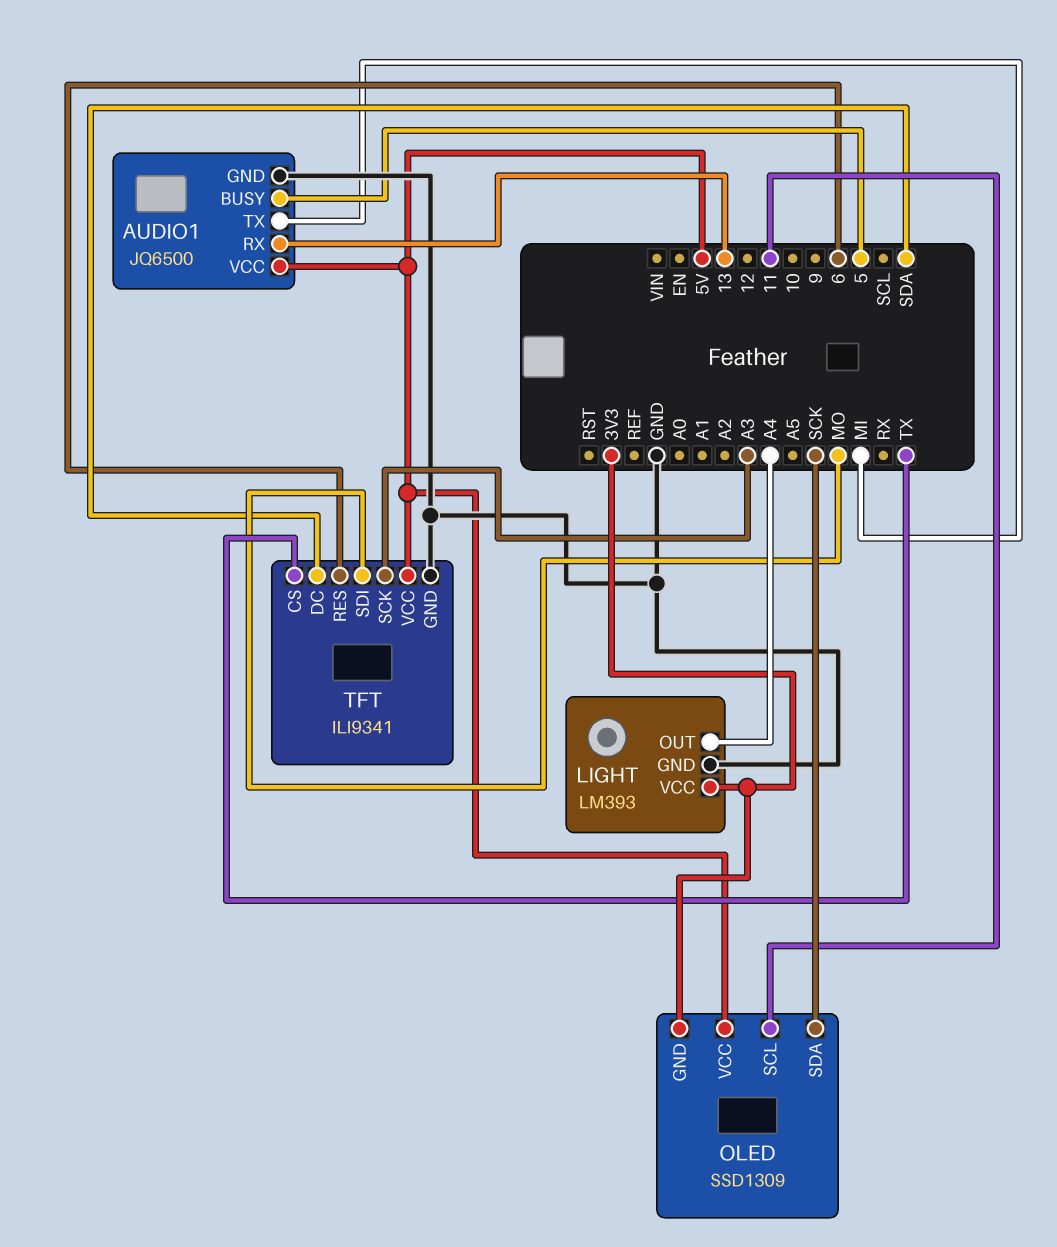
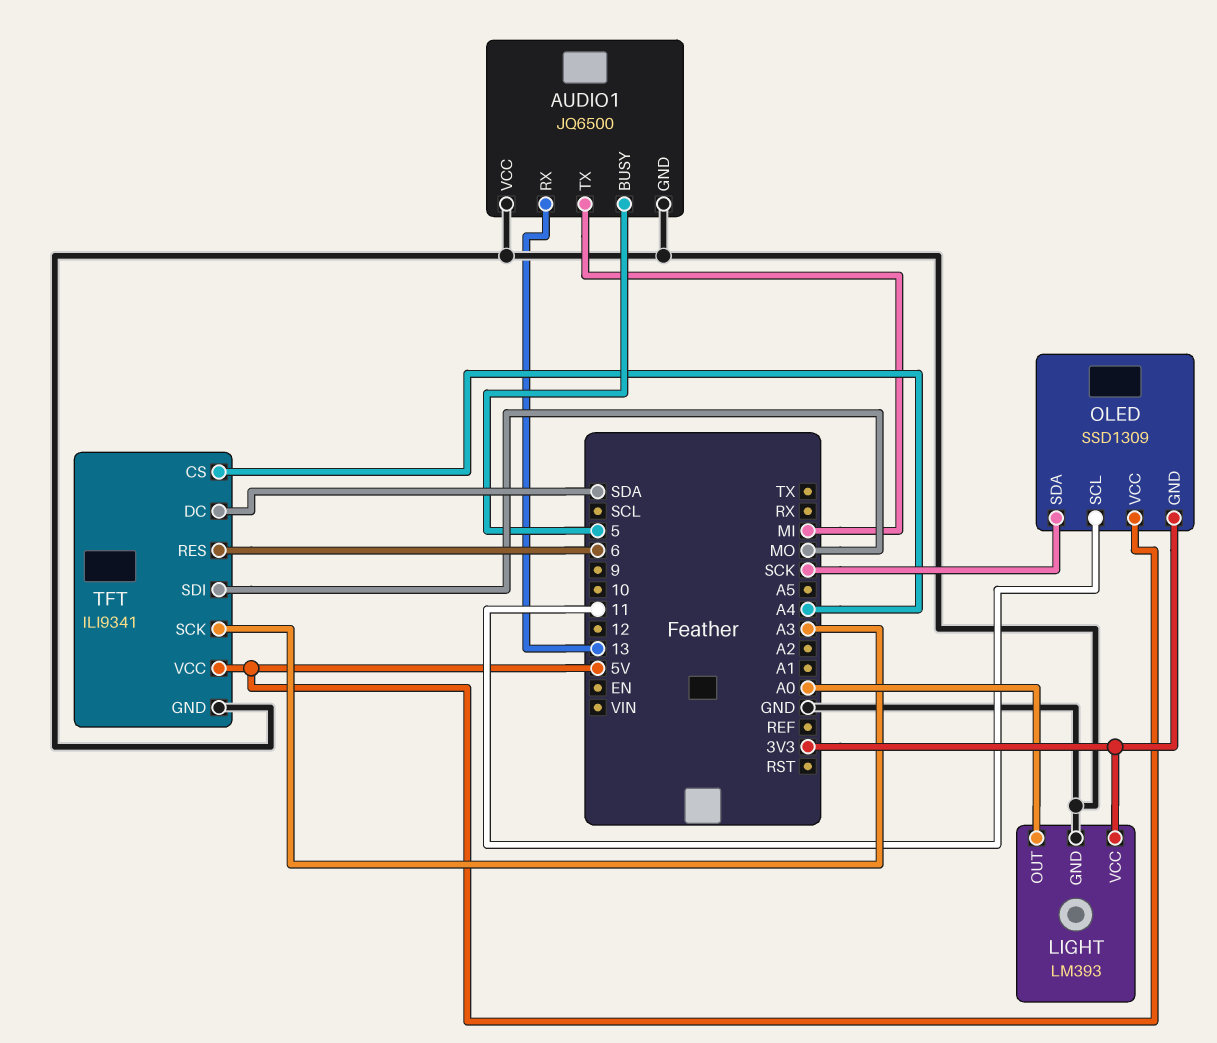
AUDIO1 pin VCC: 5V -> GND
LIGHT pin OUT: A4 -> A0
TFT pin CS: TX -> A4

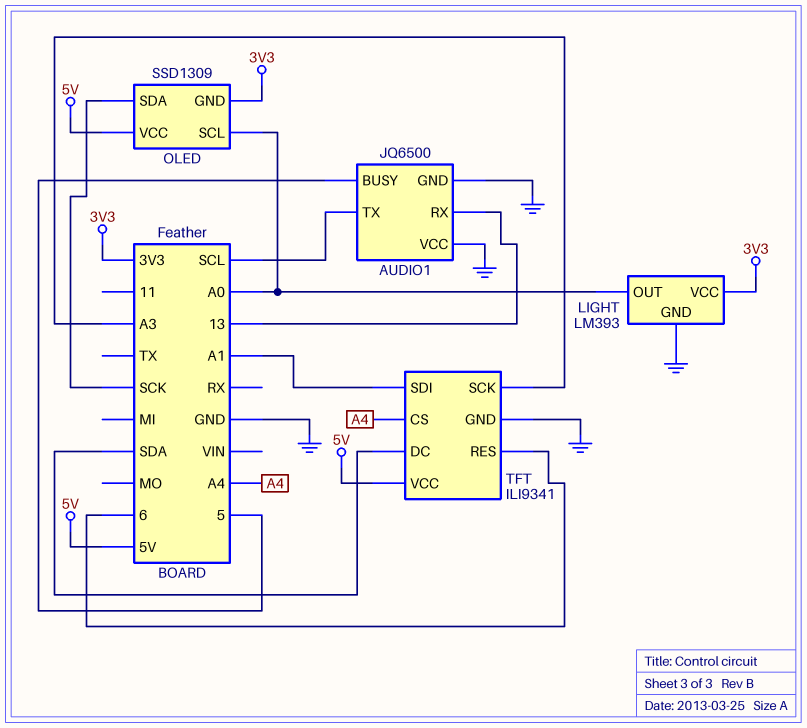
AUDIO1 pin TX: MI -> SCL
OLED pin SCL: 11 -> A0
TFT pin SDI: MO -> A1

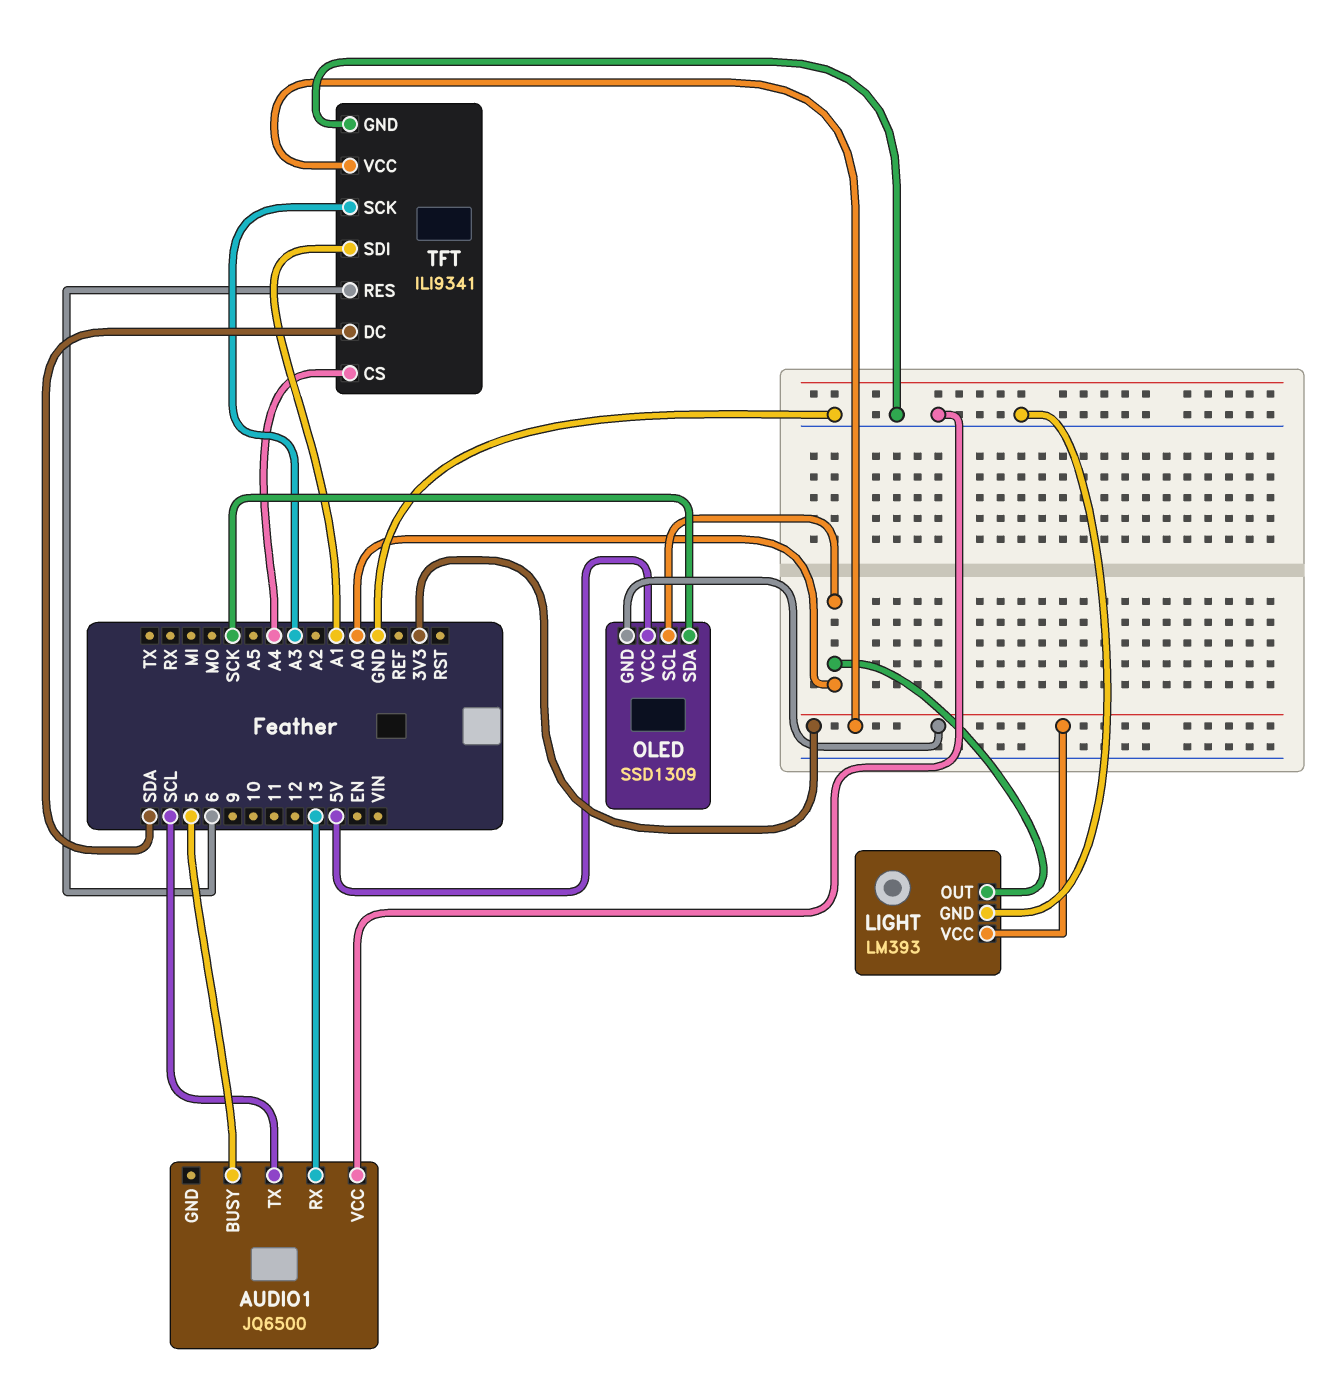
AUDIO1 pin GND: GND -> none
TFT pin VCC: 5V -> 3V3

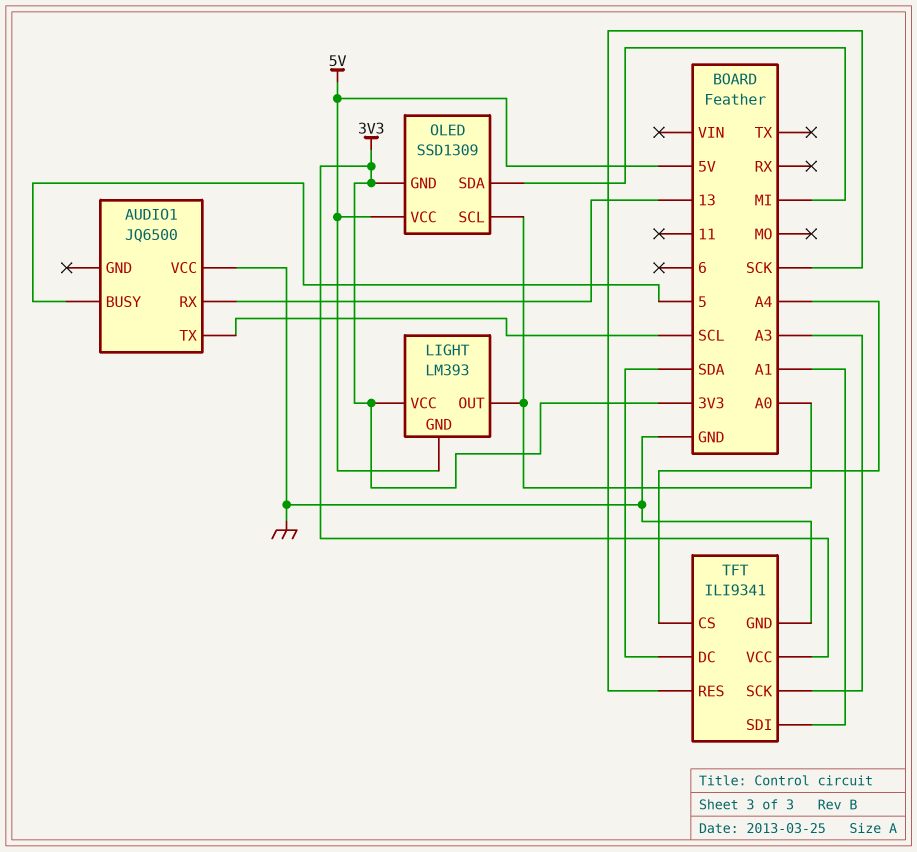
LIGHT pin GND: GND -> 5V
OLED pin SDA: SCK -> MI
TFT pin RES: 6 -> SCK

